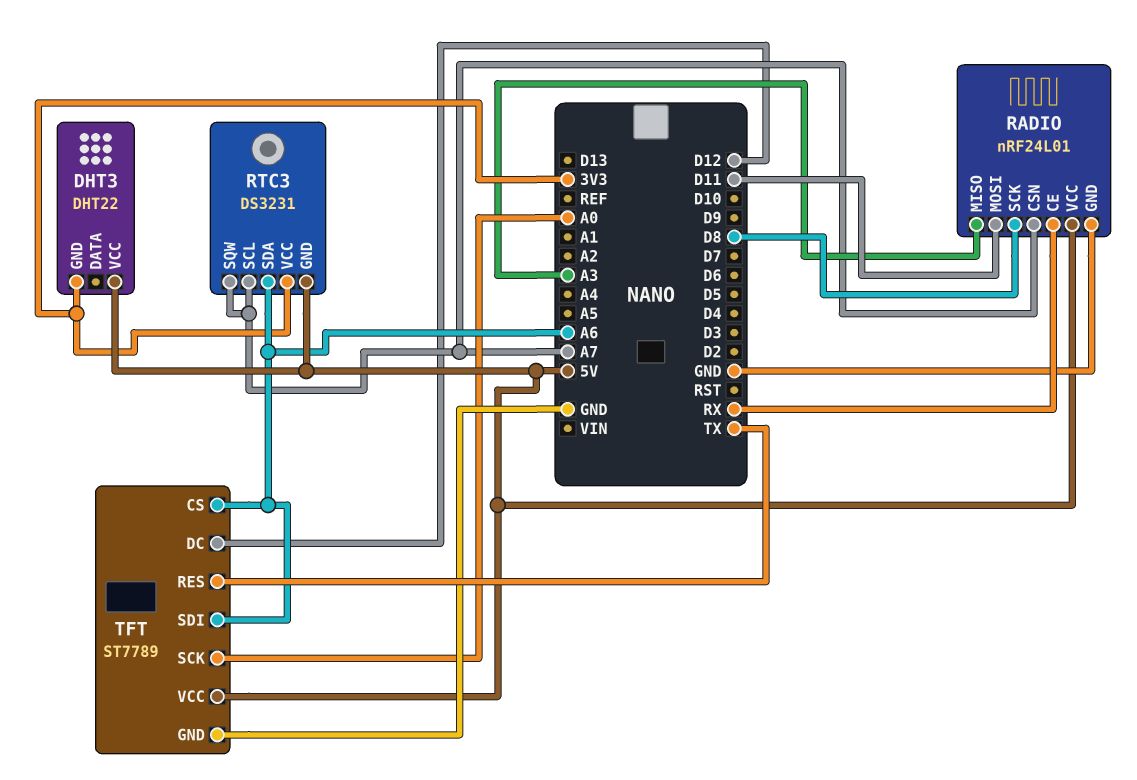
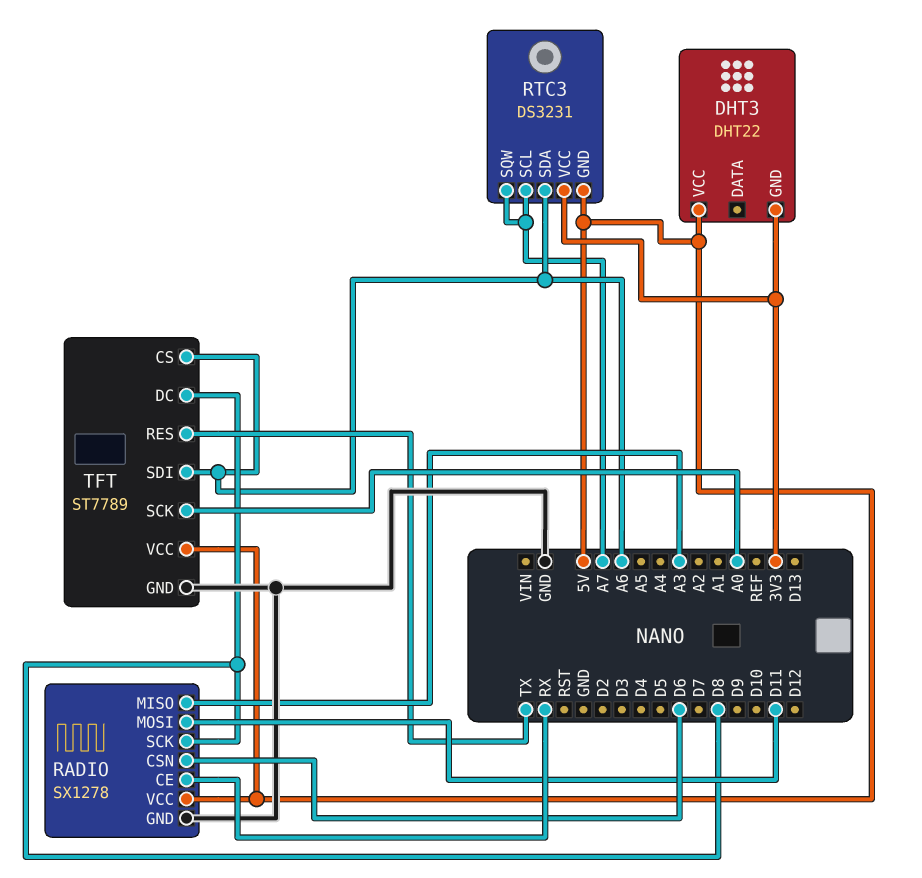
RADIO: nRF24L01 -> SX1278
RADIO pin CSN: A7 -> D6
TFT pin DC: D12 -> D8

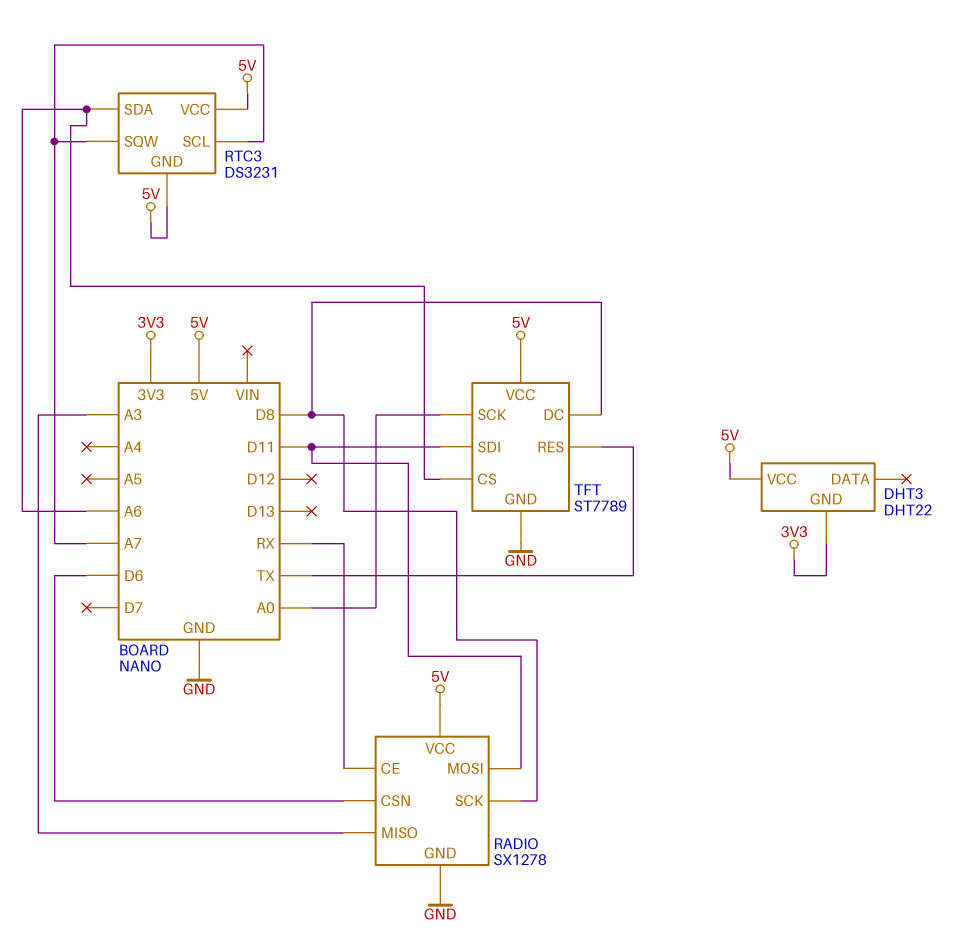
RTC3 pin VCC: 3V3 -> 5V
TFT pin SDI: A6 -> D11

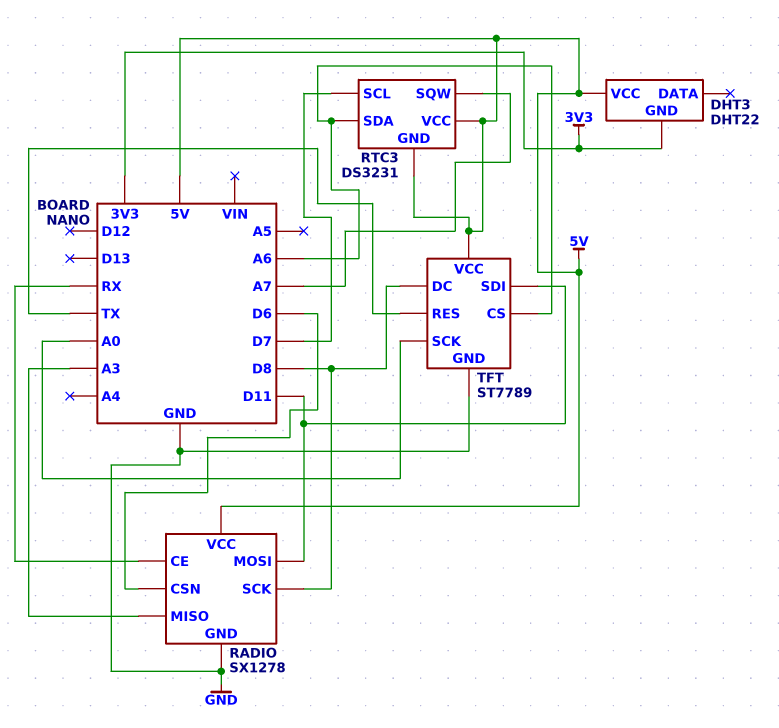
RTC3 pin SCL: A7 -> D7

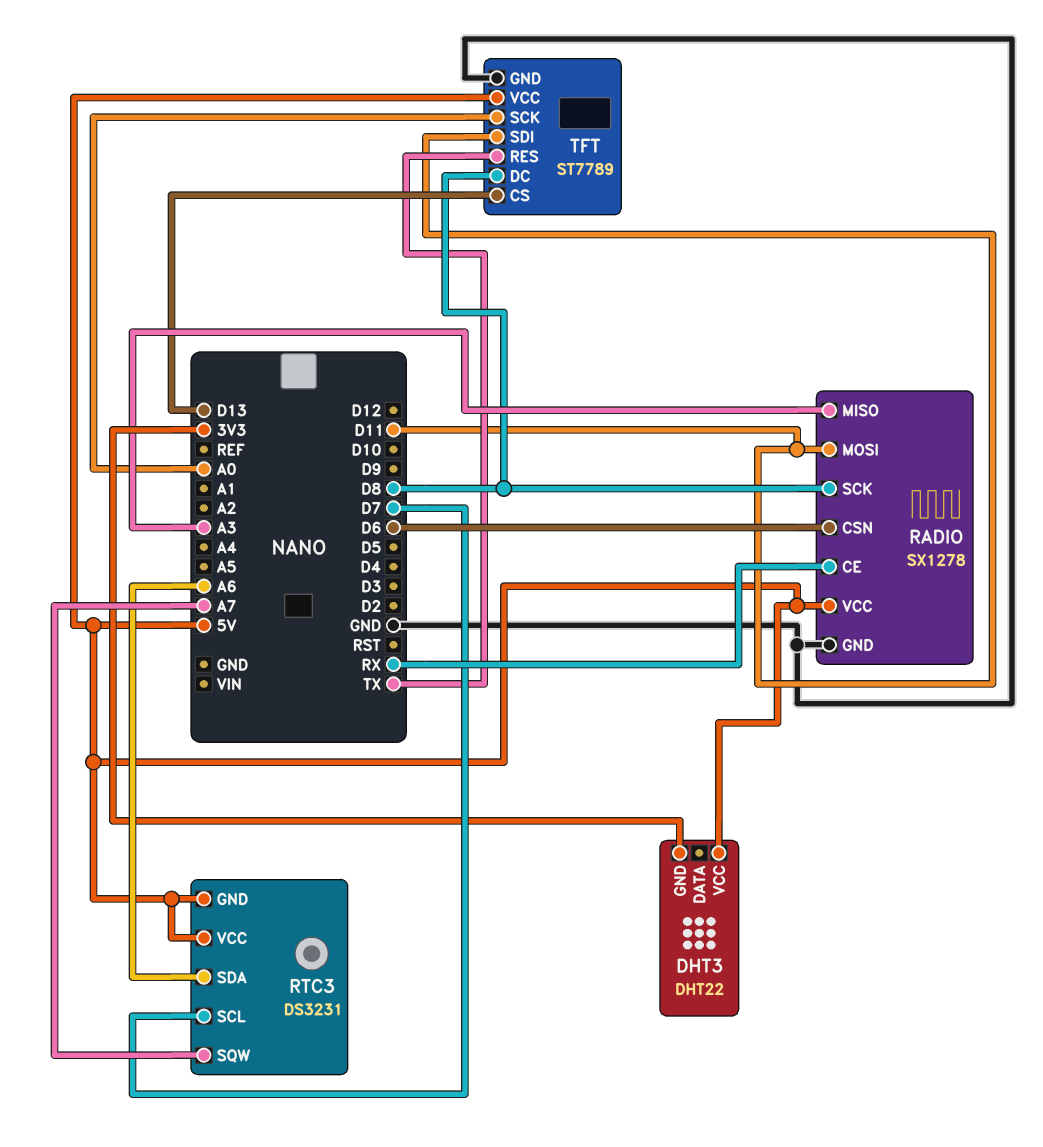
TFT pin CS: A6 -> D13

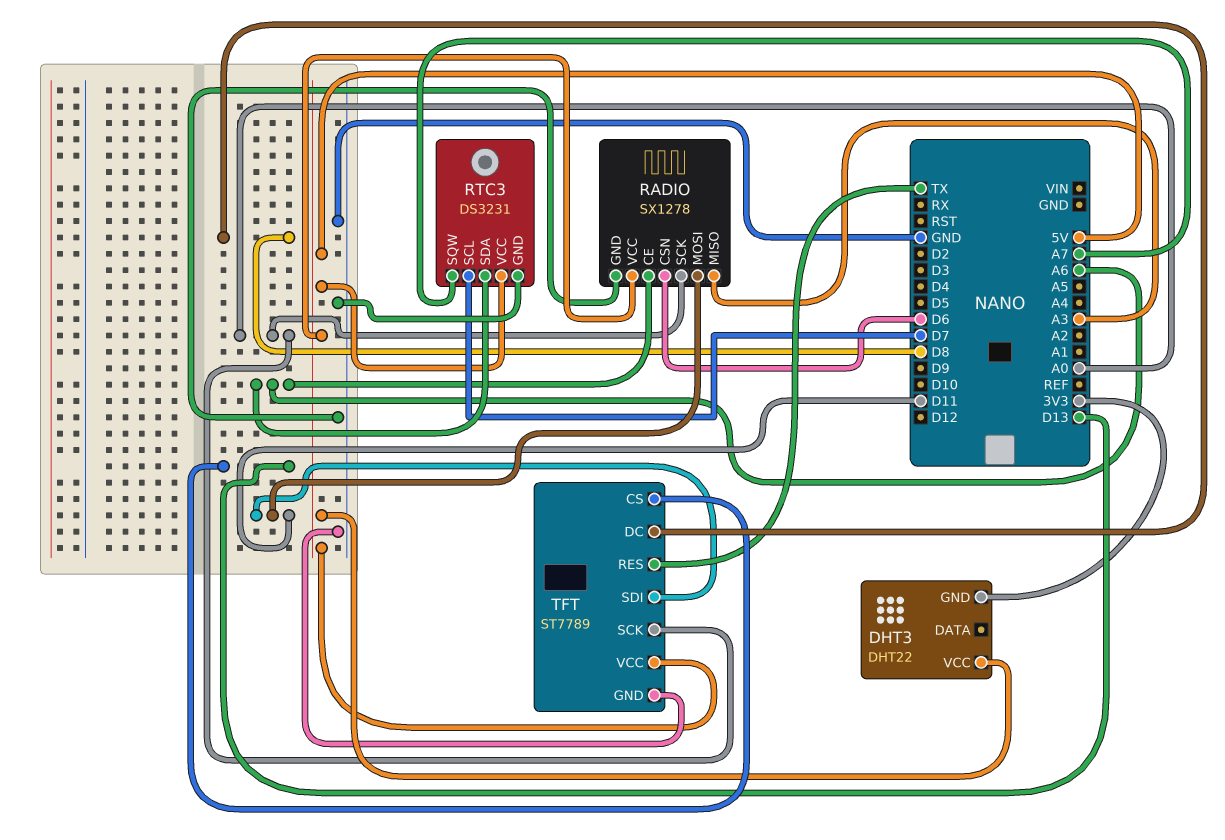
RADIO pin CE: RX -> A6
RADIO pin SCK: D8 -> A0
RTC3 pin GND: 5V -> GND

